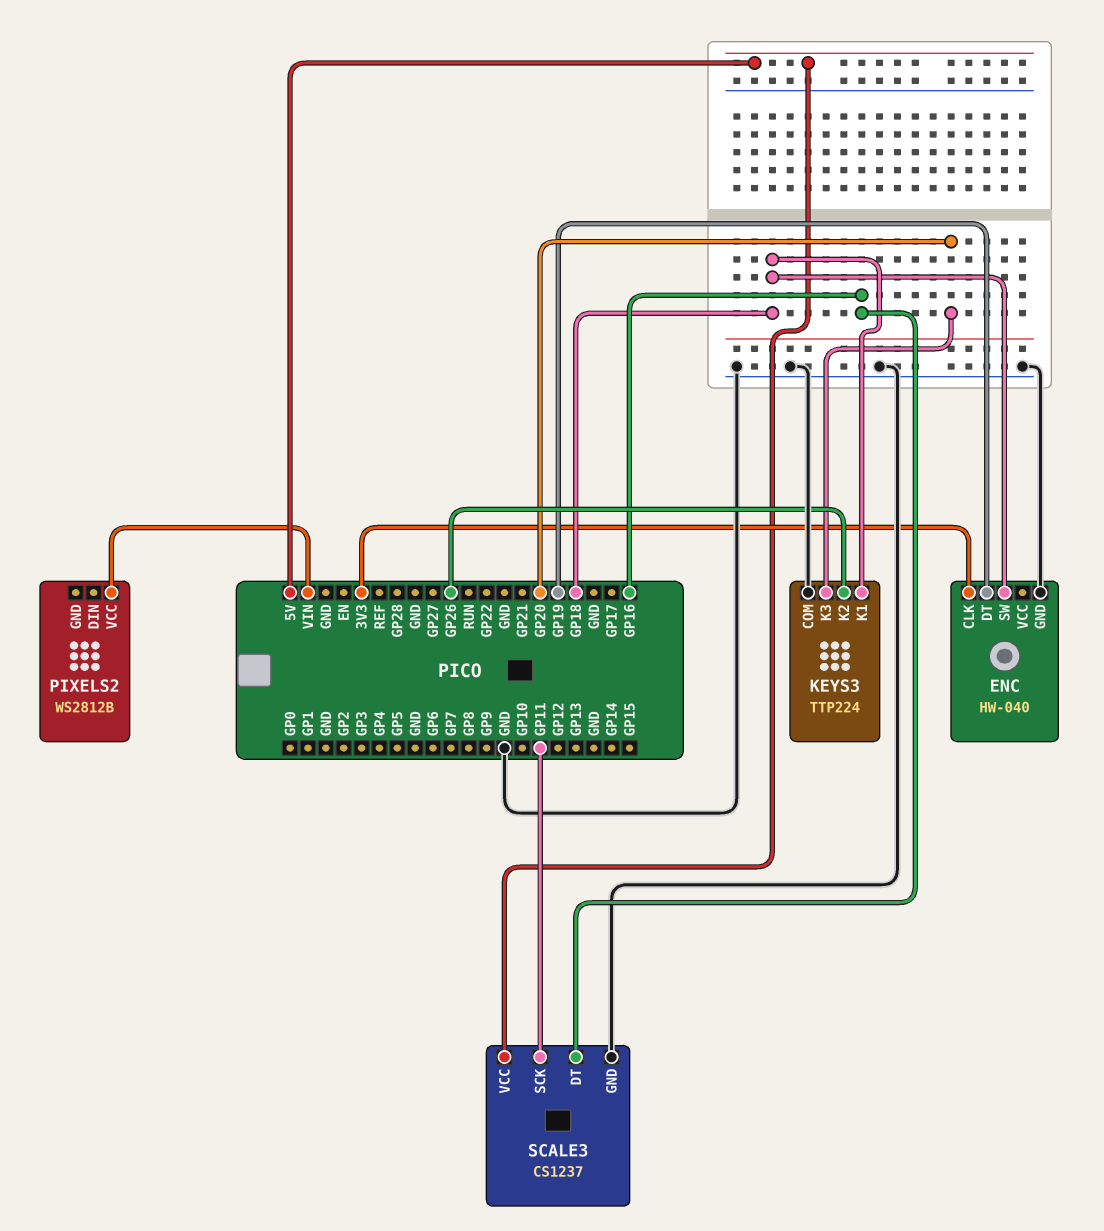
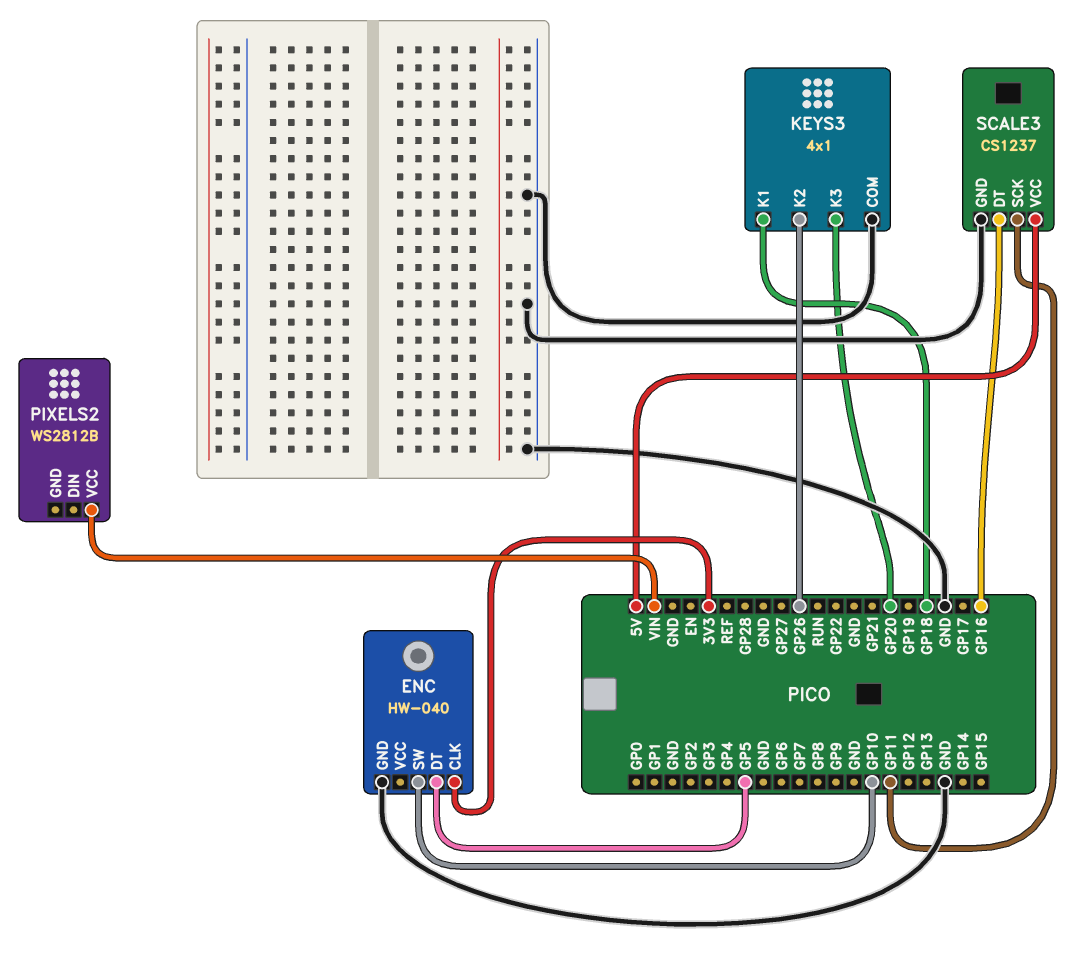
ENC pin DT: GP19 -> GP5
ENC pin SW: GP18 -> GP10
KEYS3: TTP224 -> 4x1

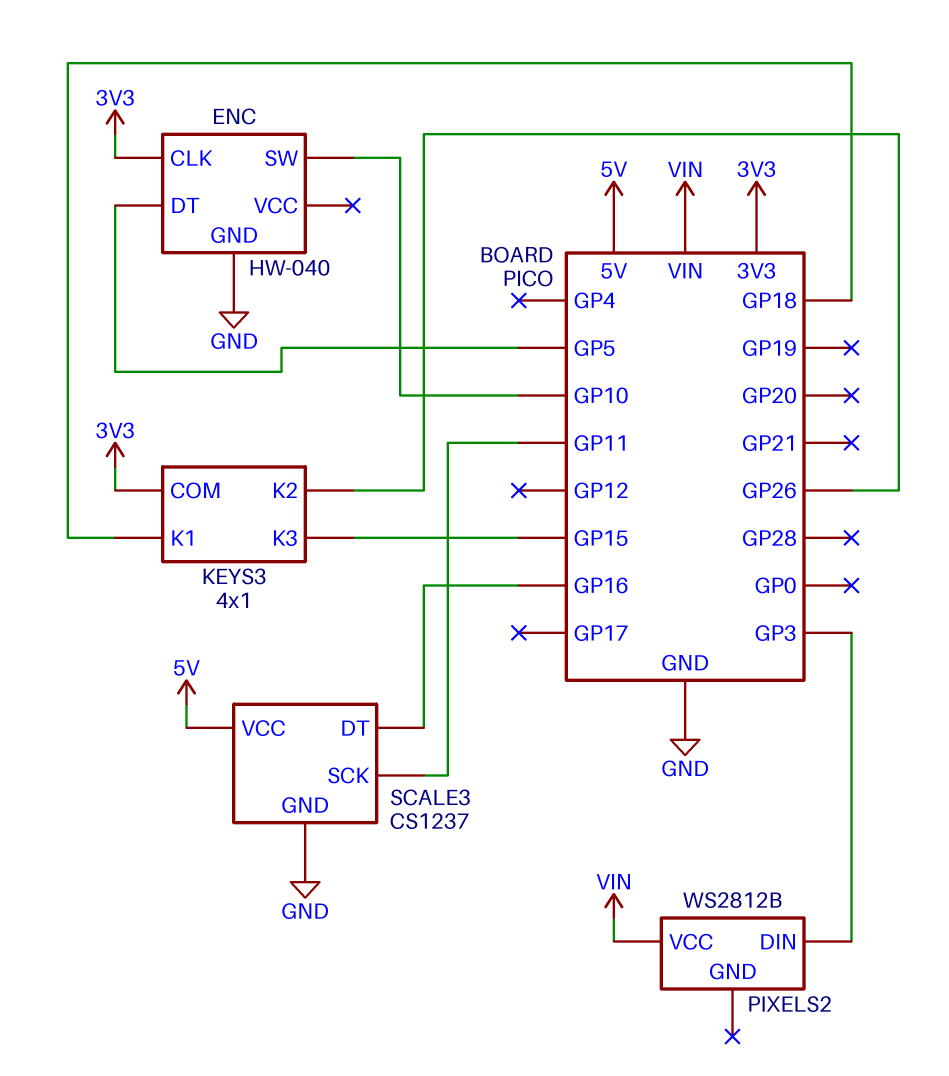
KEYS3 pin COM: GND -> 3V3
KEYS3 pin K3: GP20 -> GP15
PIXELS2 pin DIN: none -> GP3

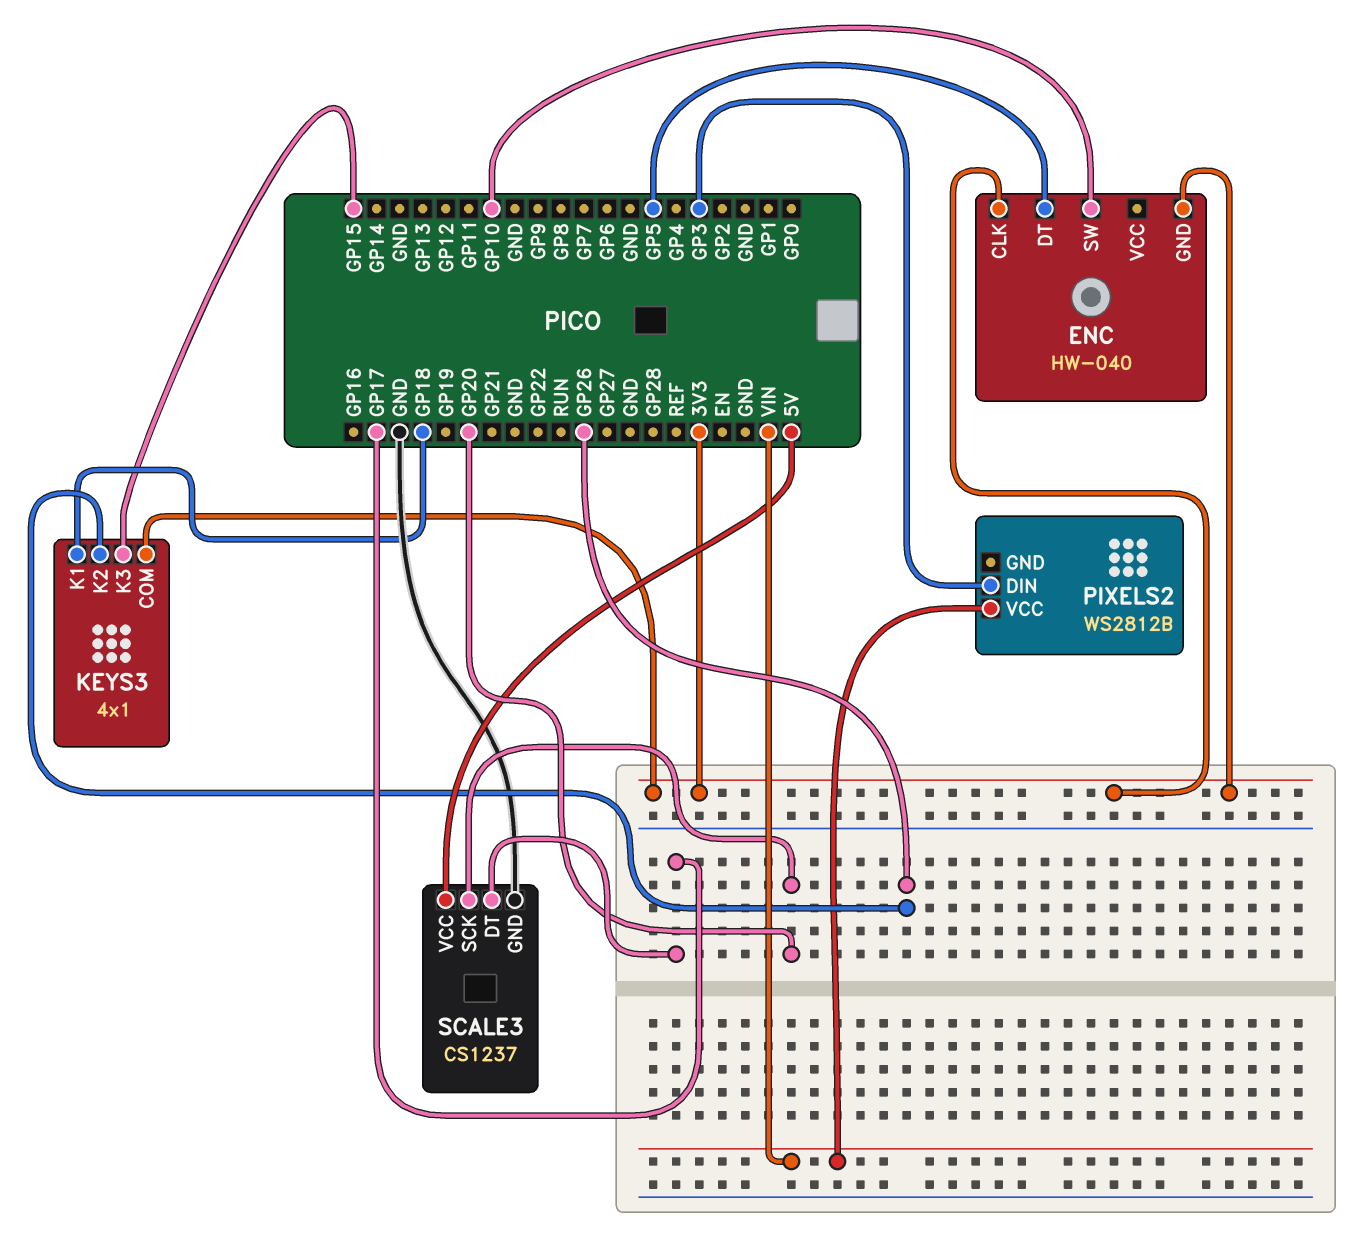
ENC pin GND: GND -> 3V3
SCALE3 pin DT: GP16 -> GP17
SCALE3 pin SCK: GP11 -> GP20

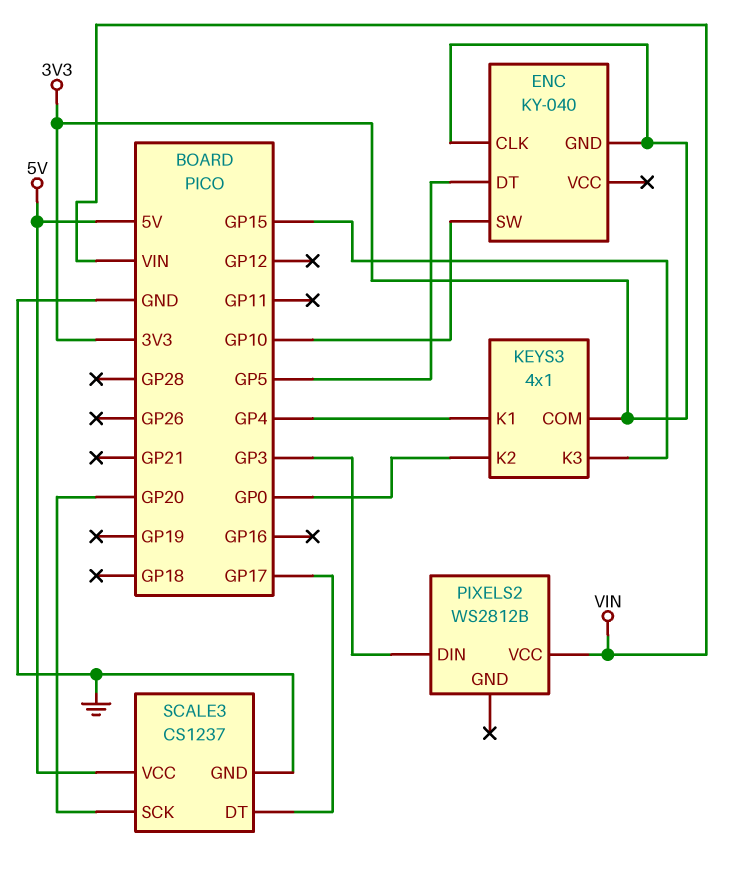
ENC: HW-040 -> KY-040
KEYS3 pin K1: GP18 -> GP4
KEYS3 pin K2: GP26 -> GP0

